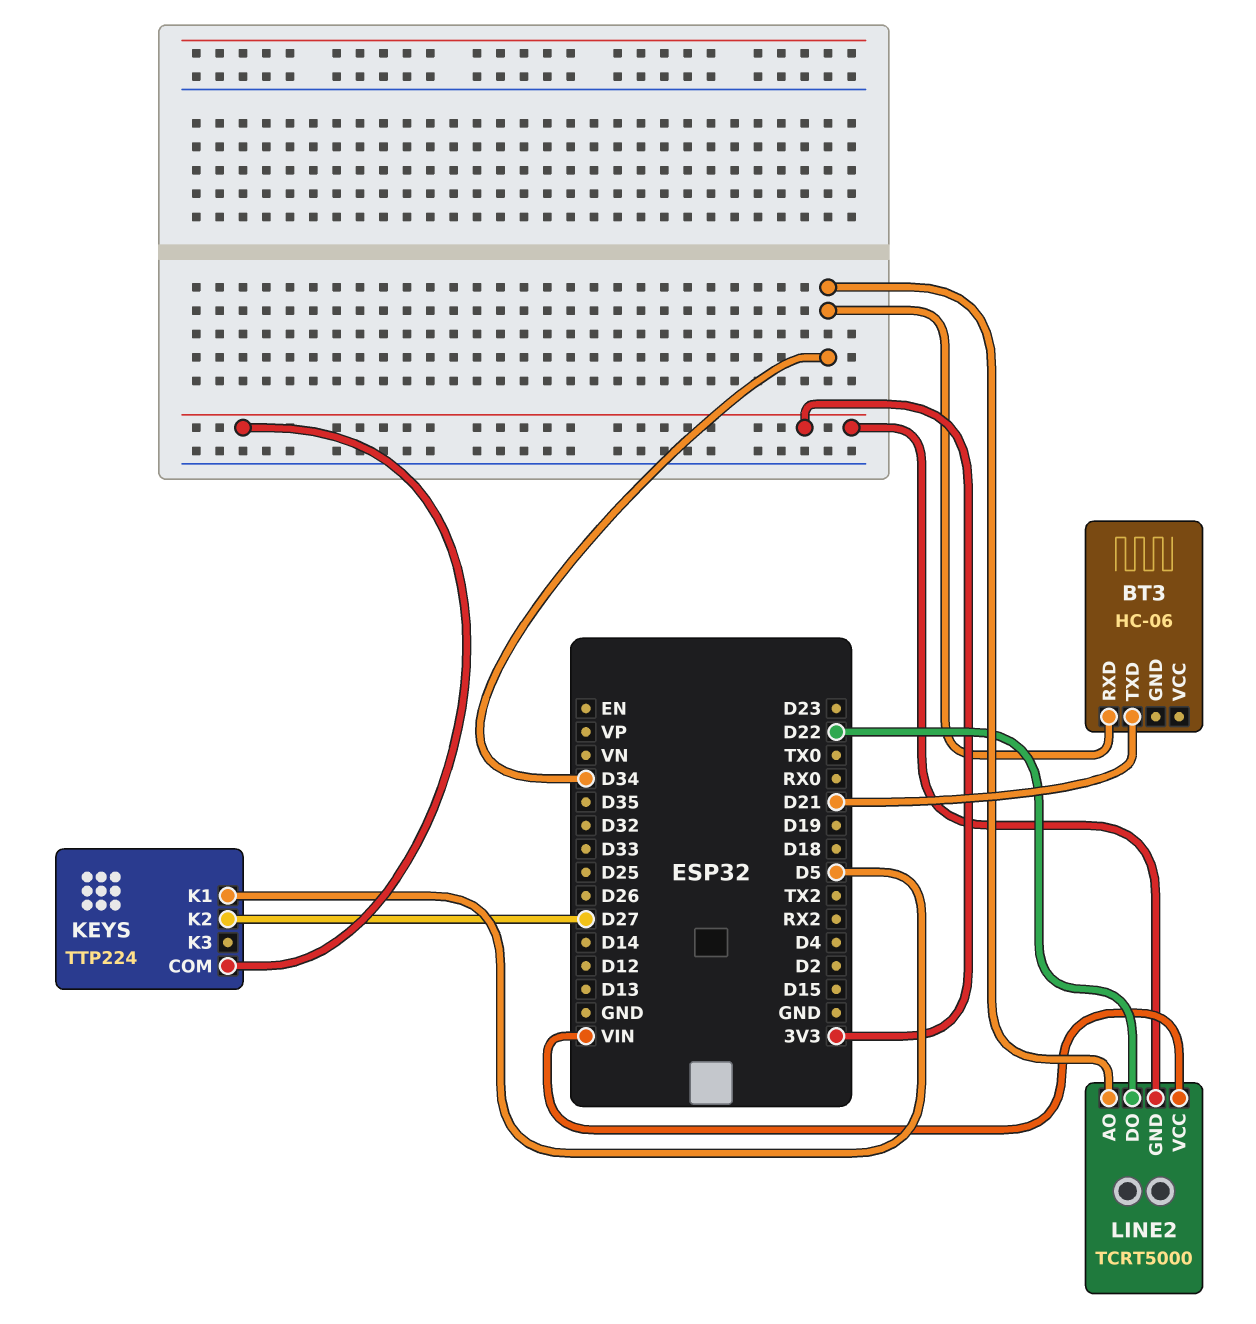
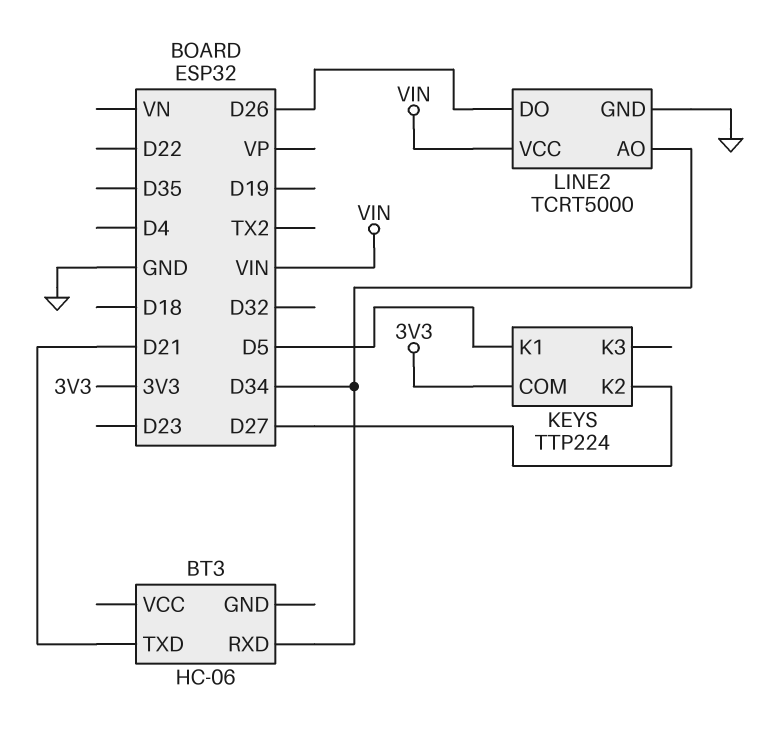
LINE2 pin DO: D22 -> D26
LINE2 pin GND: 3V3 -> GND

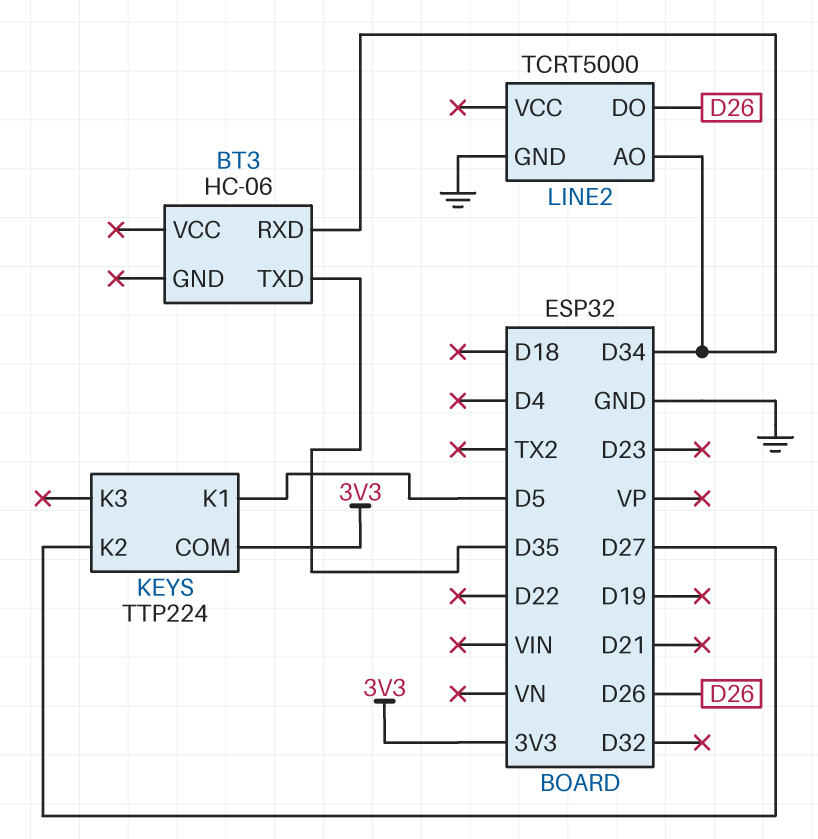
BT3 pin TXD: D21 -> D35
LINE2 pin VCC: VIN -> none

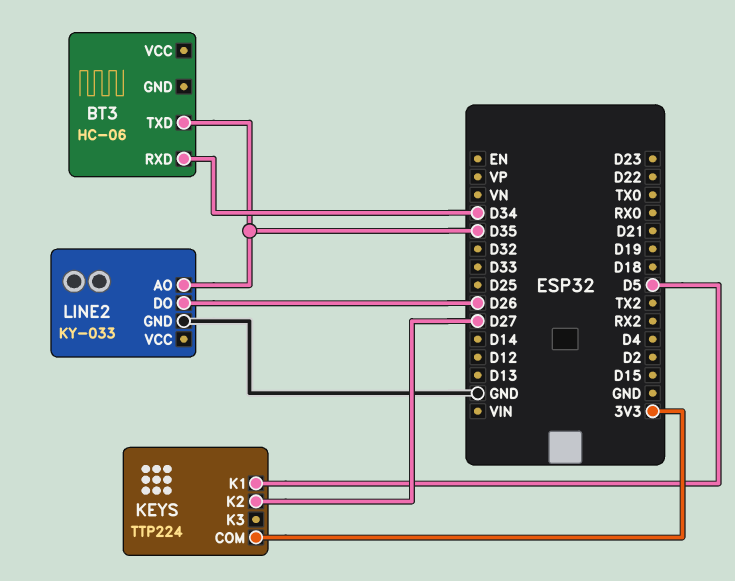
LINE2: TCRT5000 -> KY-033
LINE2 pin AO: D34 -> D35

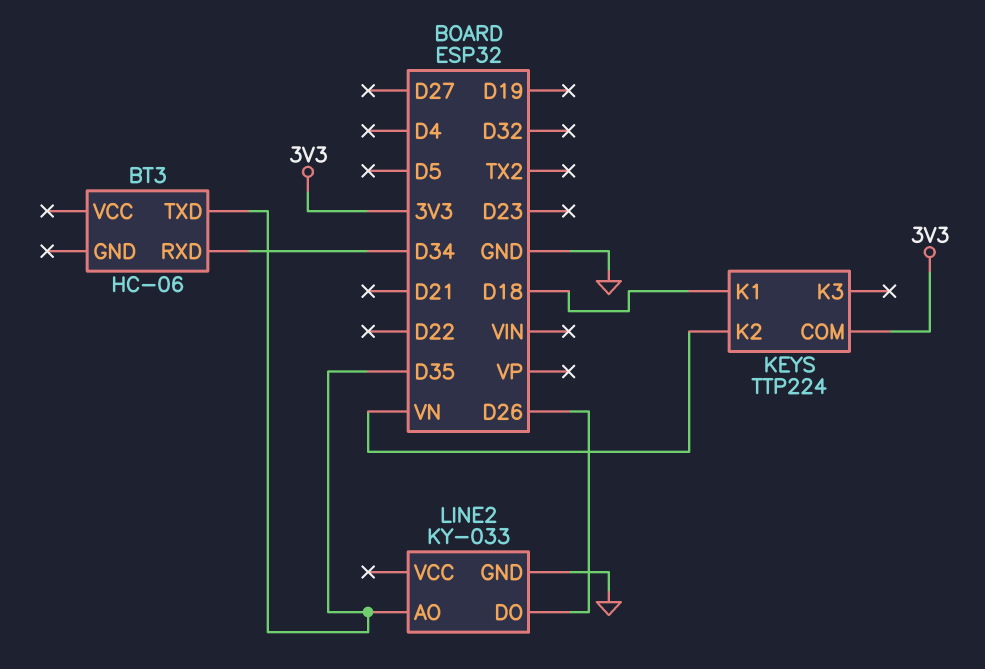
KEYS pin K1: D5 -> D18
KEYS pin K2: D27 -> VN

